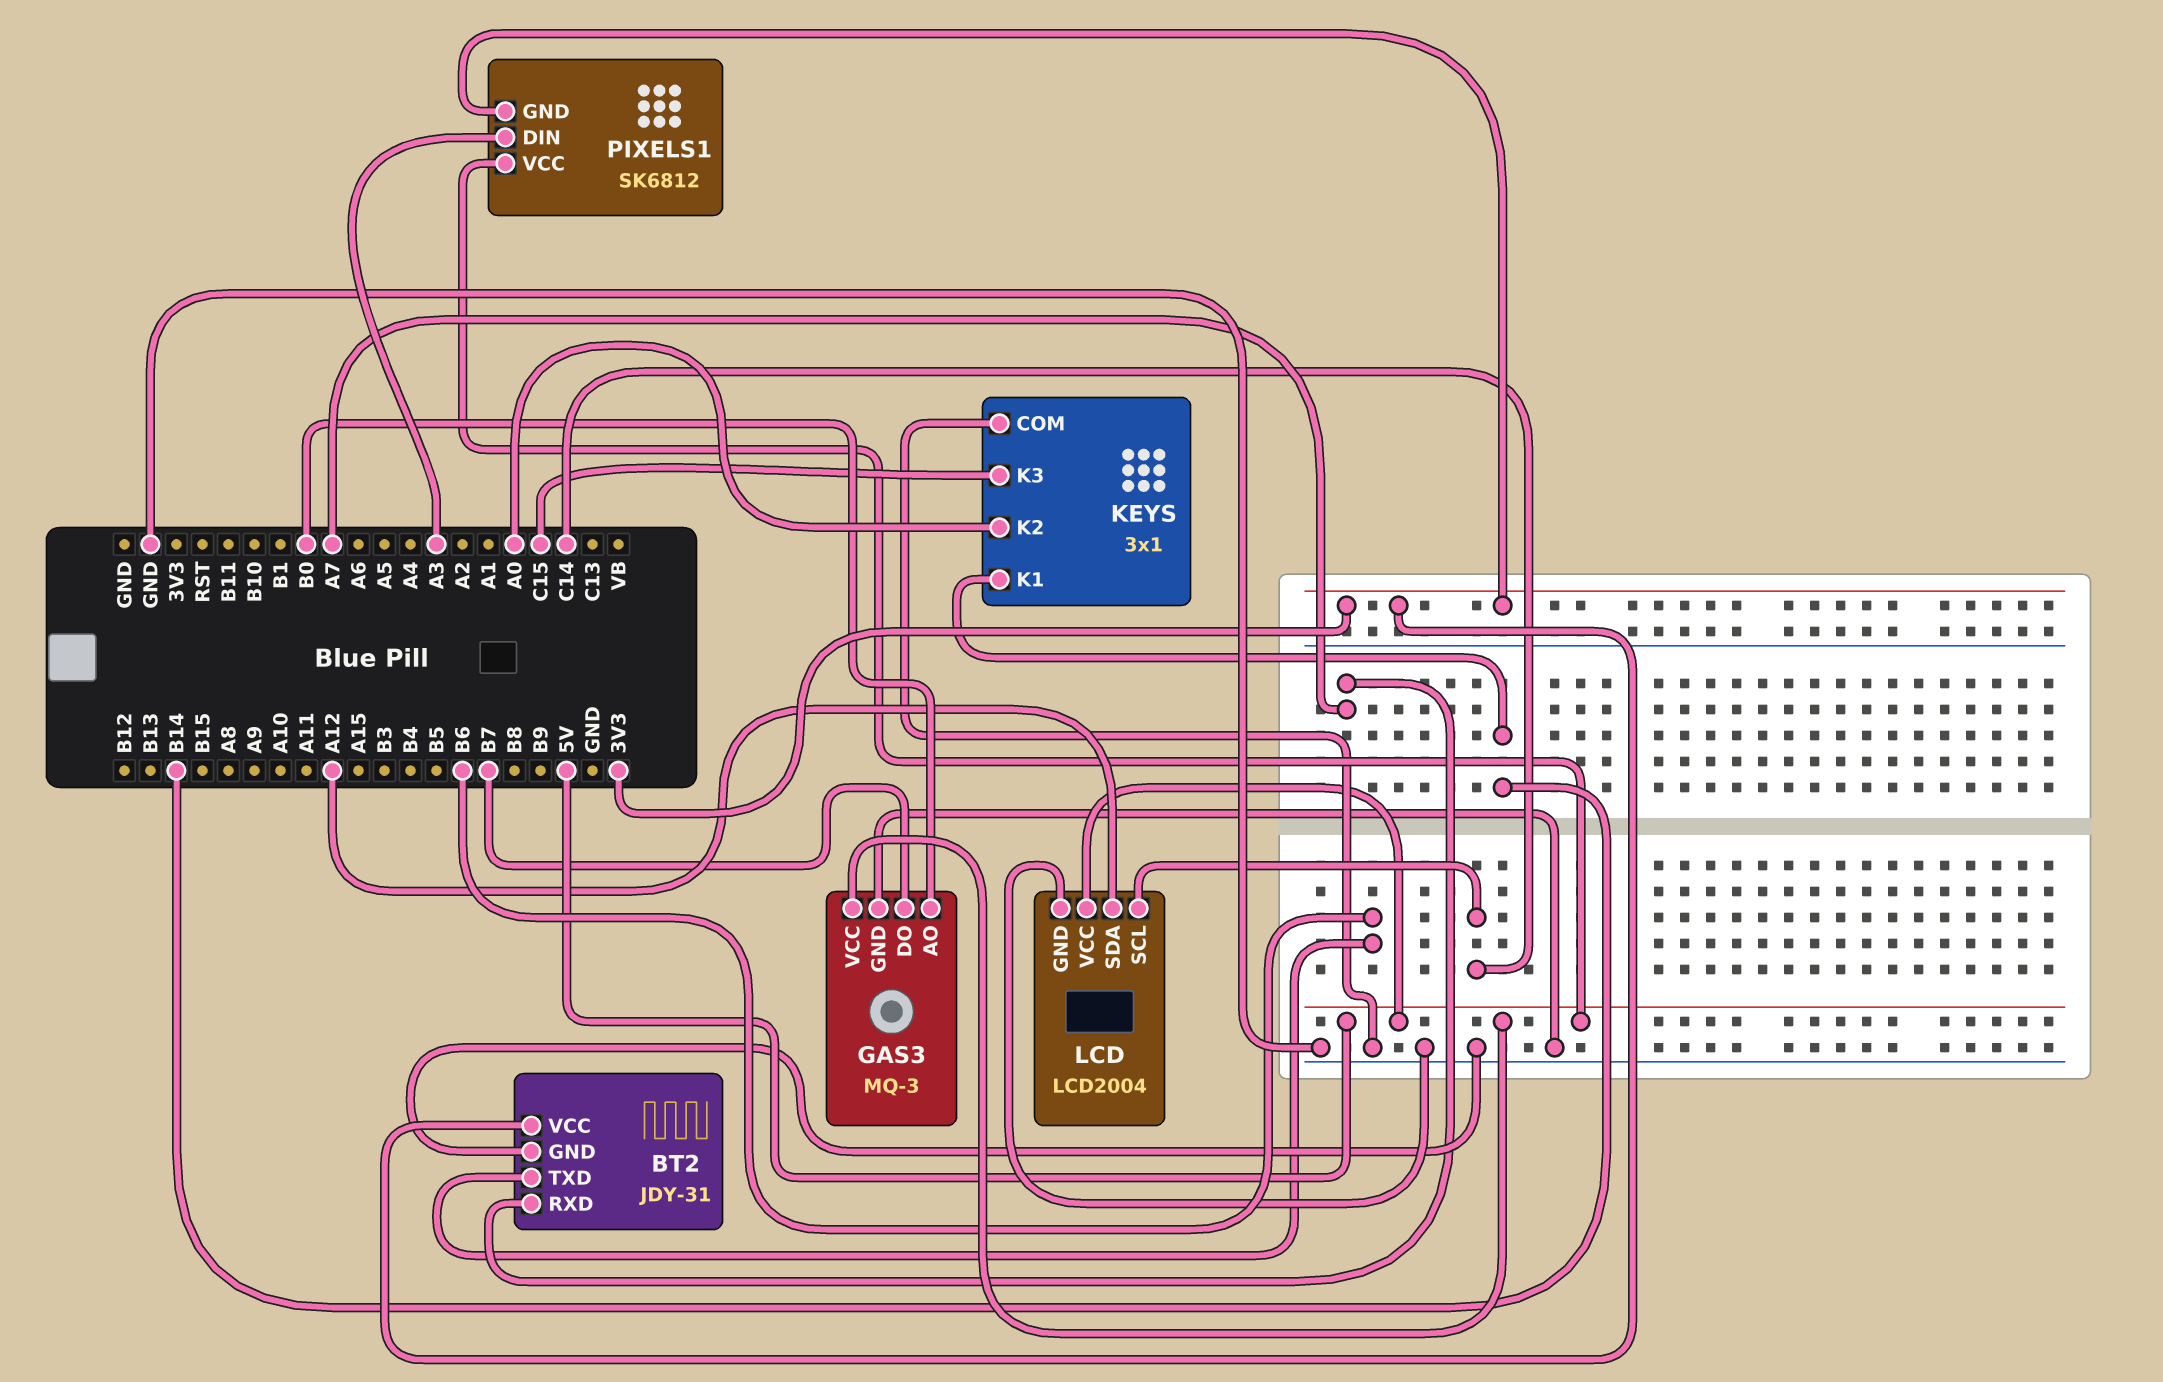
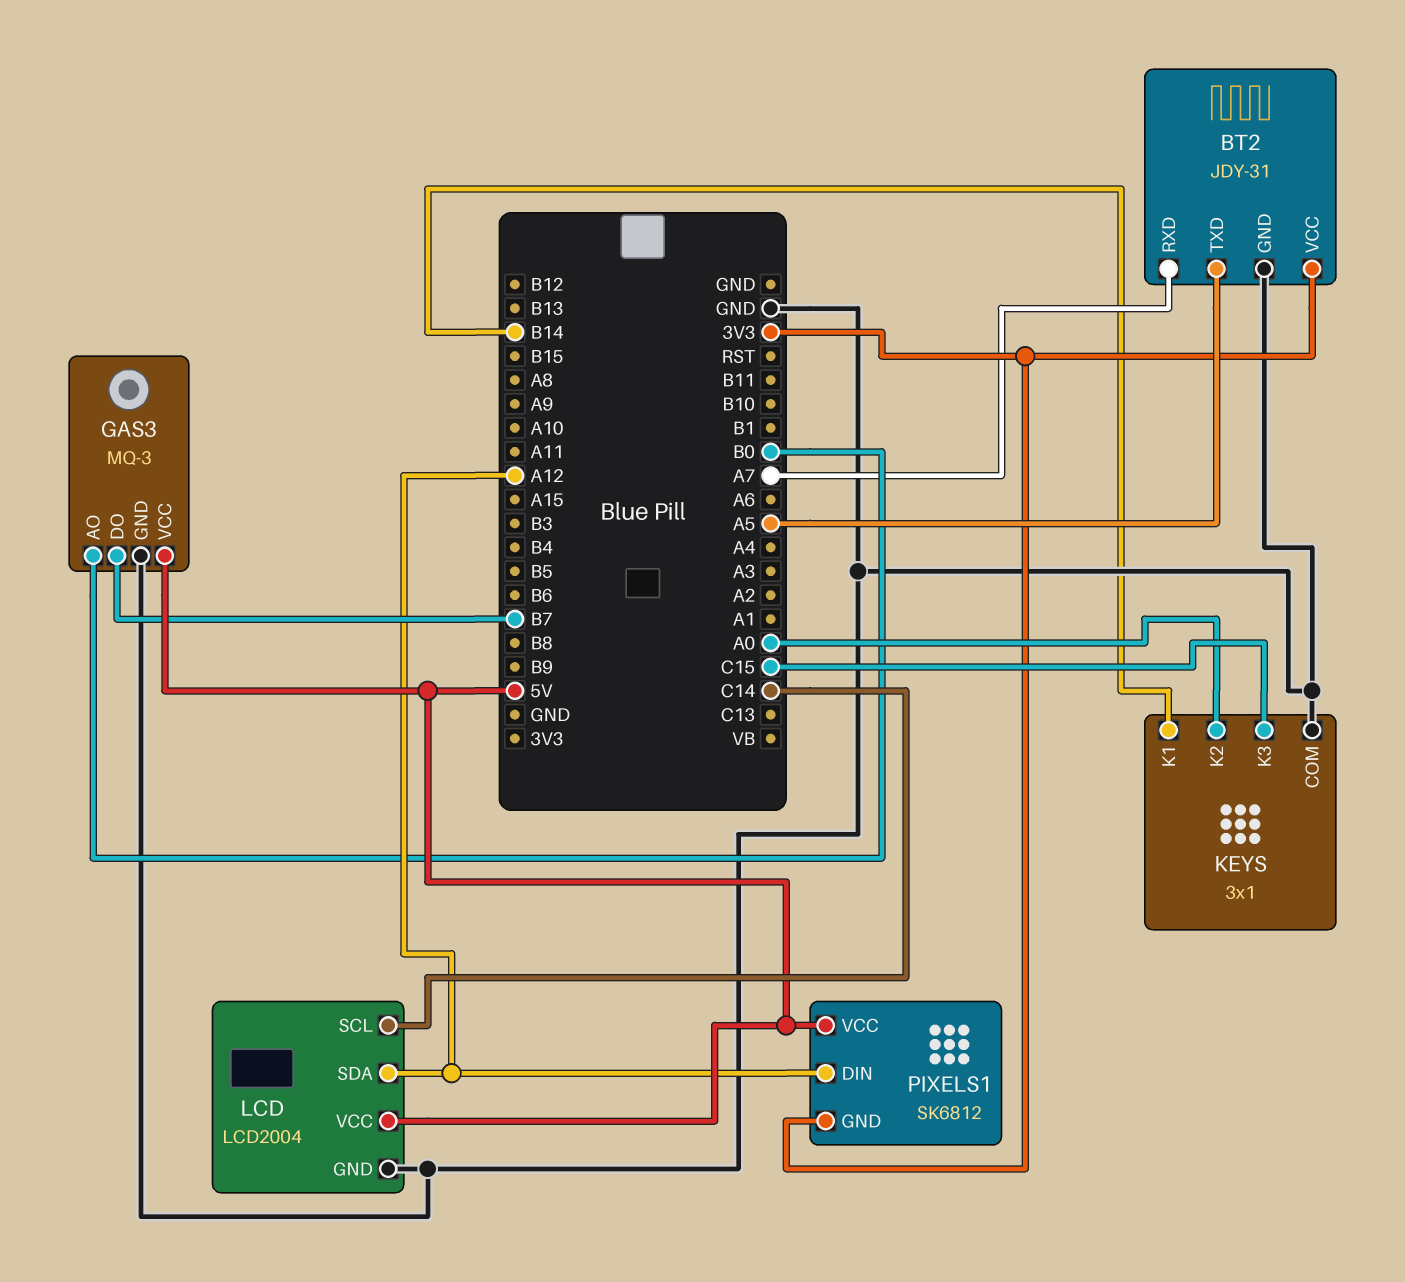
BT2 pin TXD: B6 -> A5
PIXELS1 pin DIN: A3 -> A12

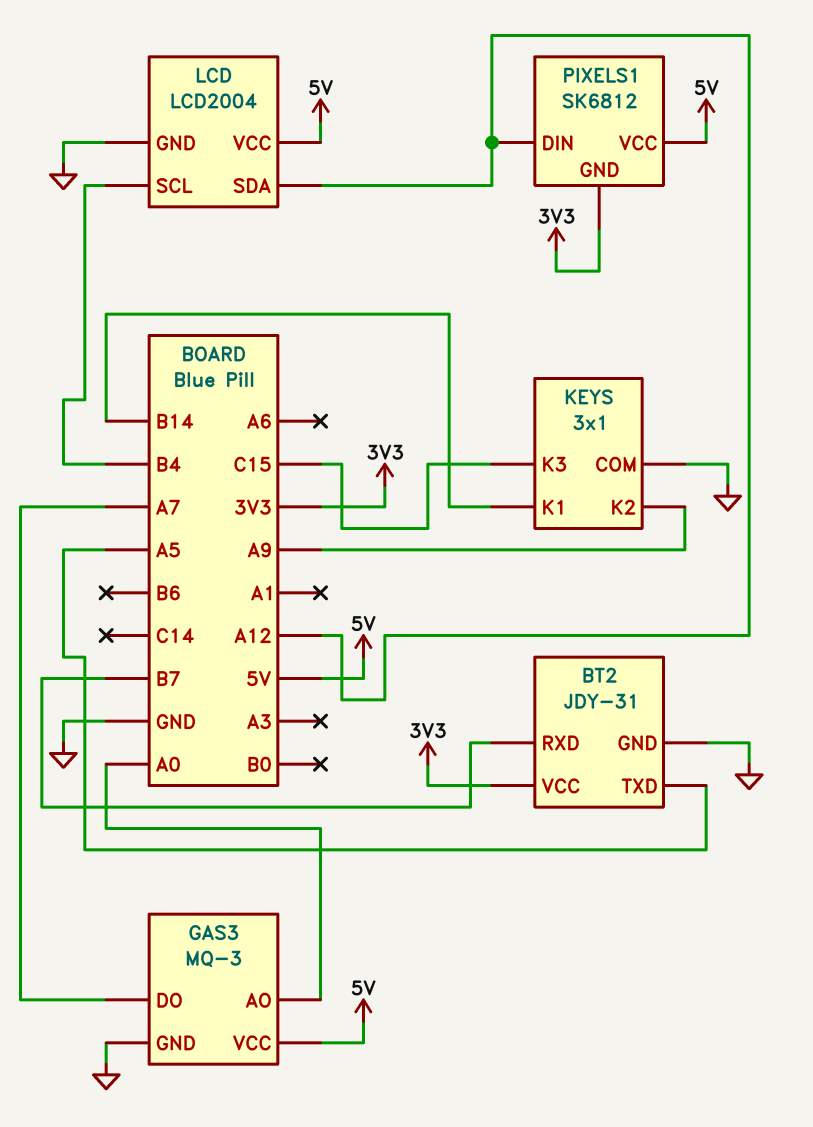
BT2 pin RXD: A7 -> B7
GAS3 pin AO: B0 -> A0
GAS3 pin DO: B7 -> A7
KEYS pin K2: A0 -> A9
LCD pin SCL: C14 -> B4

